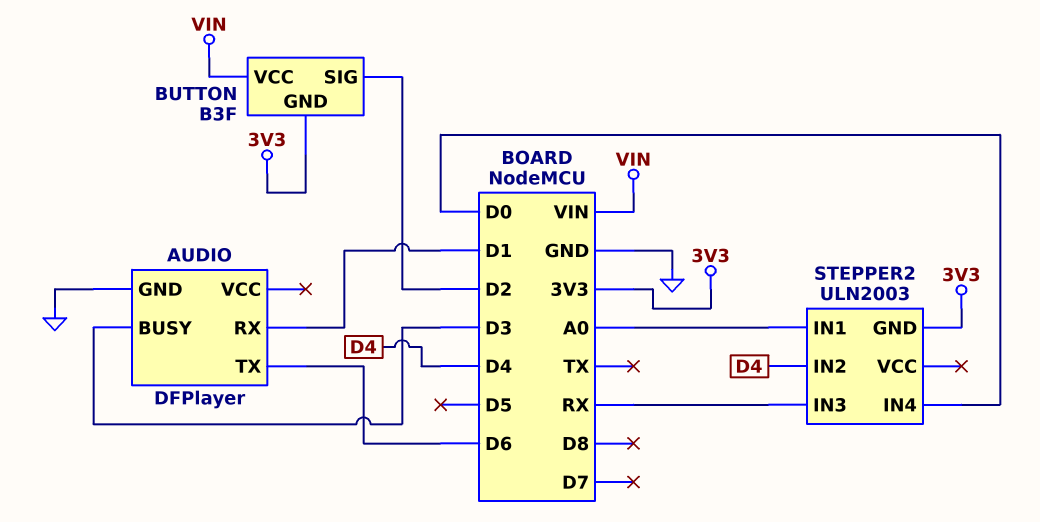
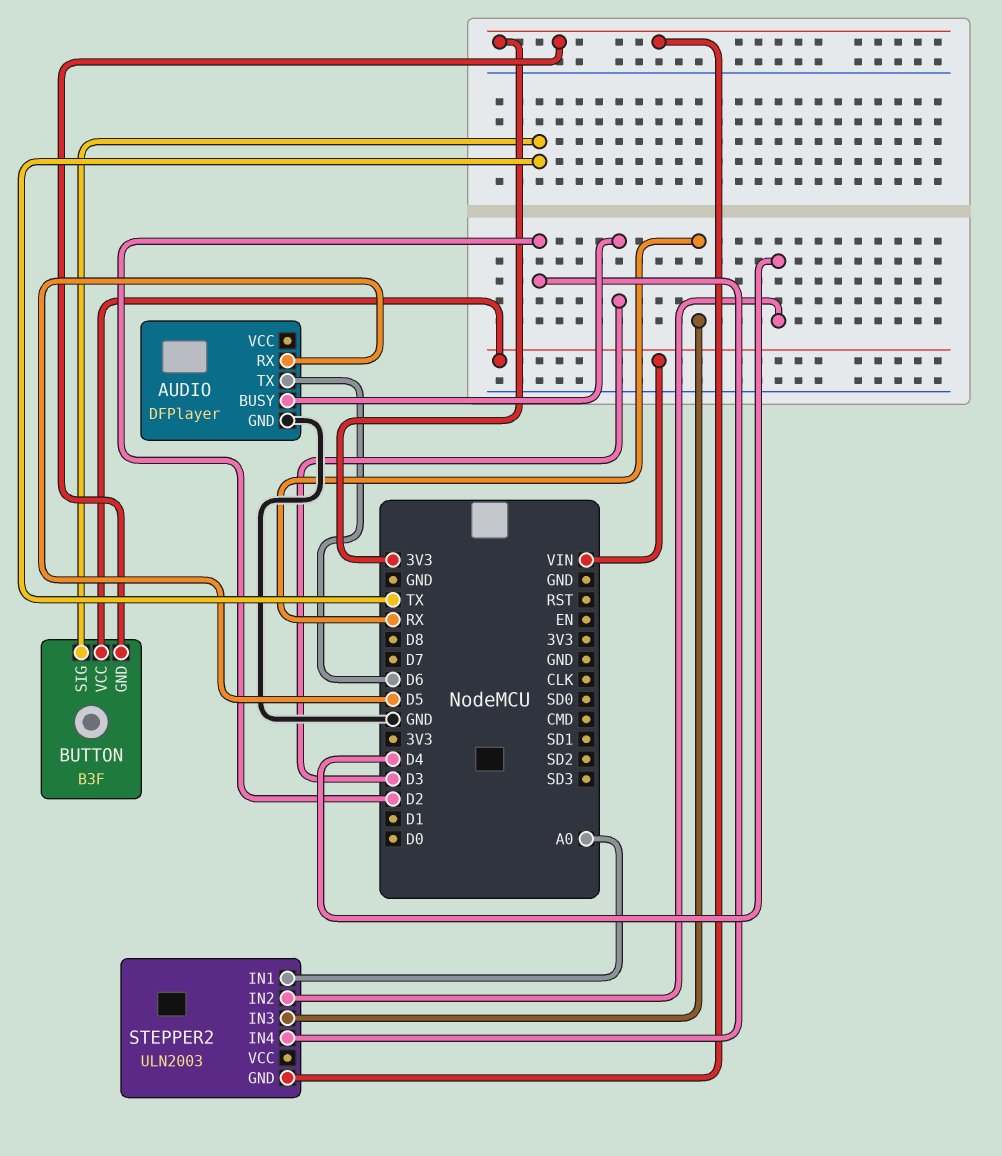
AUDIO pin RX: D1 -> D5
BUTTON pin SIG: D2 -> TX
STEPPER2 pin IN4: D0 -> D2

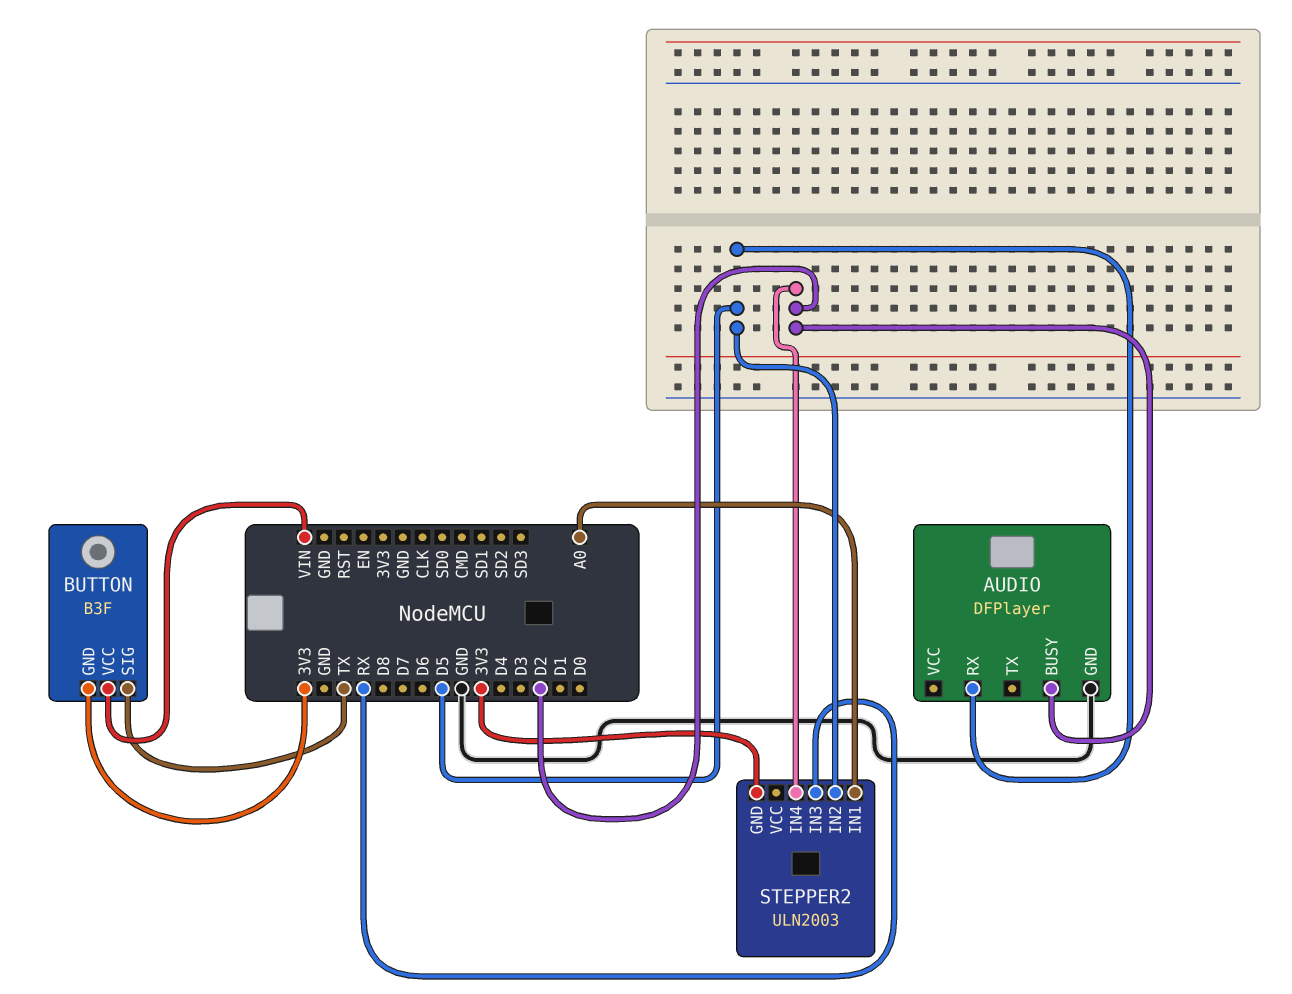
AUDIO pin BUSY: D3 -> D2
AUDIO pin TX: D6 -> none
STEPPER2 pin IN2: D4 -> D5

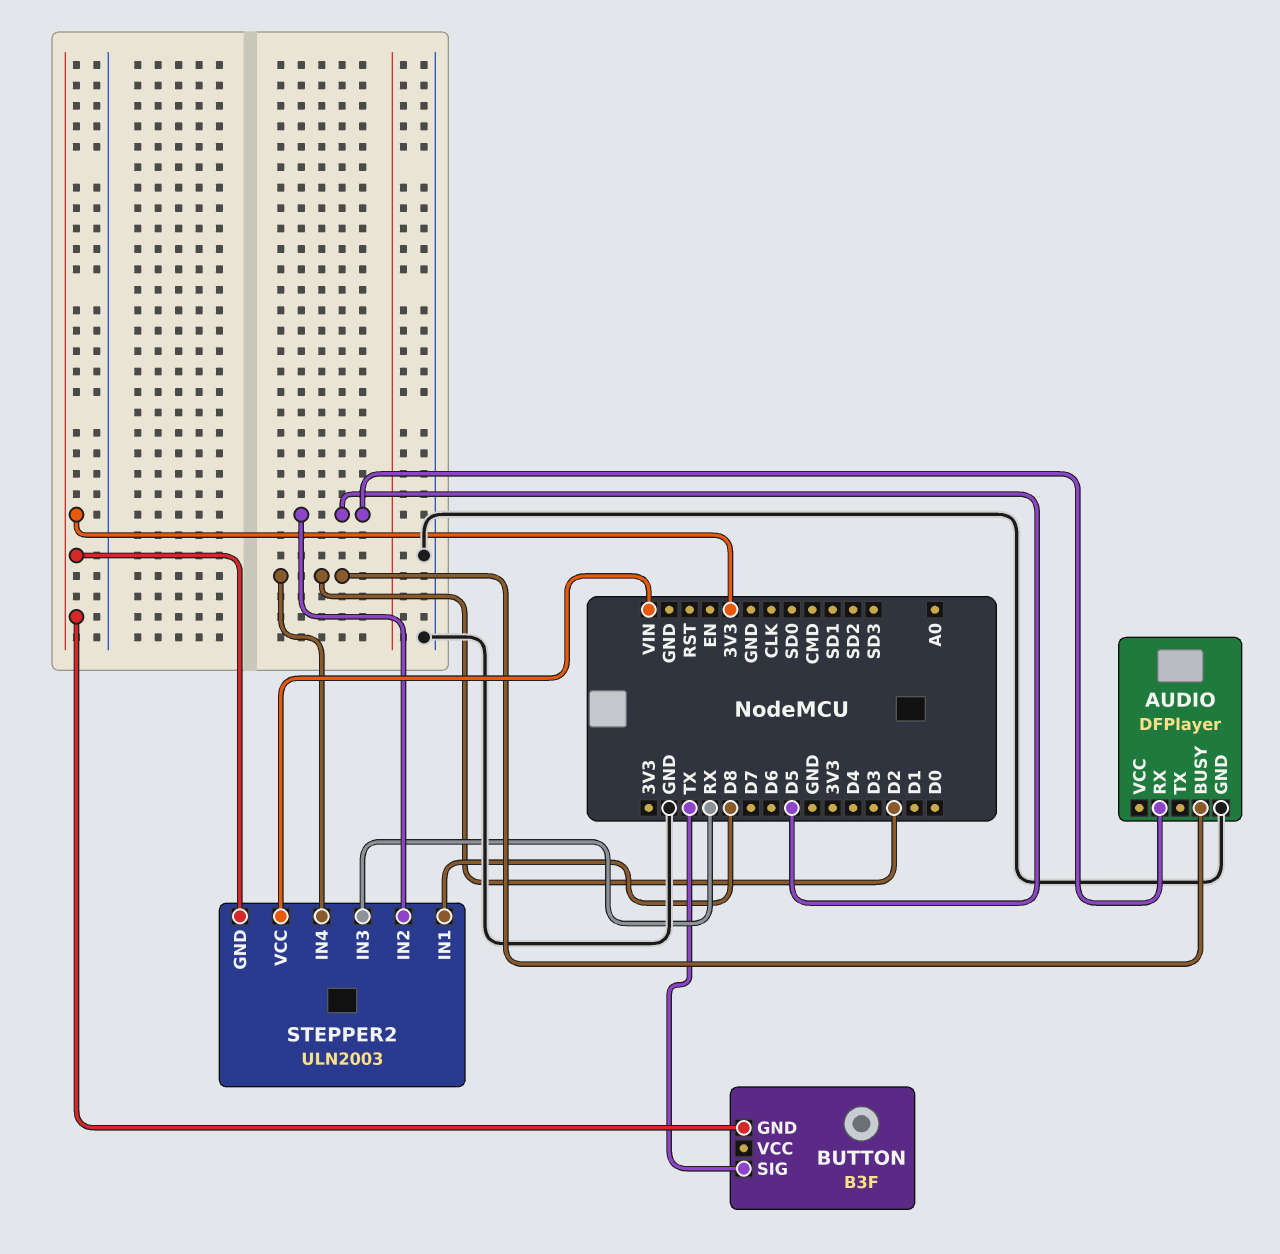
BUTTON pin VCC: VIN -> none
STEPPER2 pin IN1: A0 -> D8
STEPPER2 pin VCC: none -> VIN

